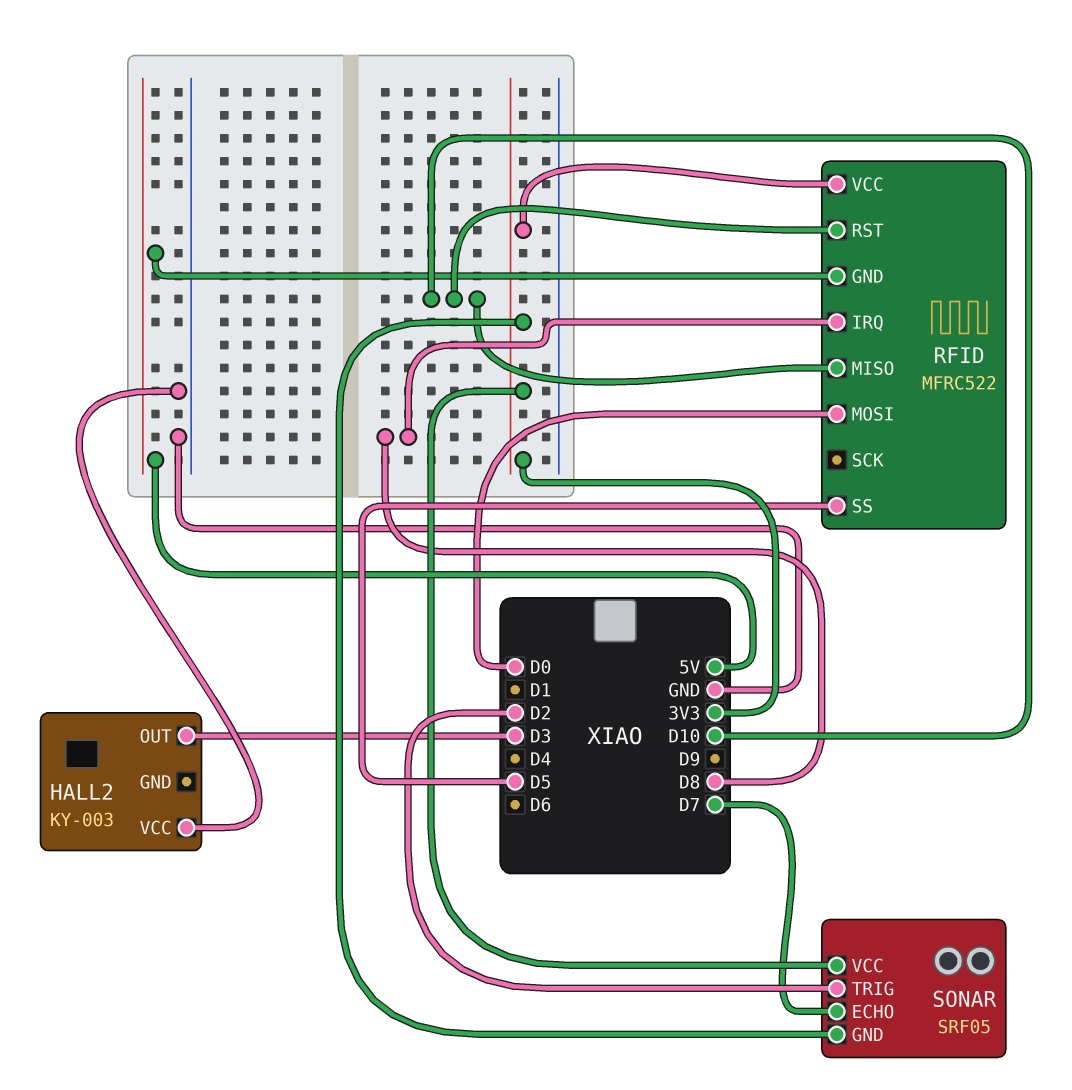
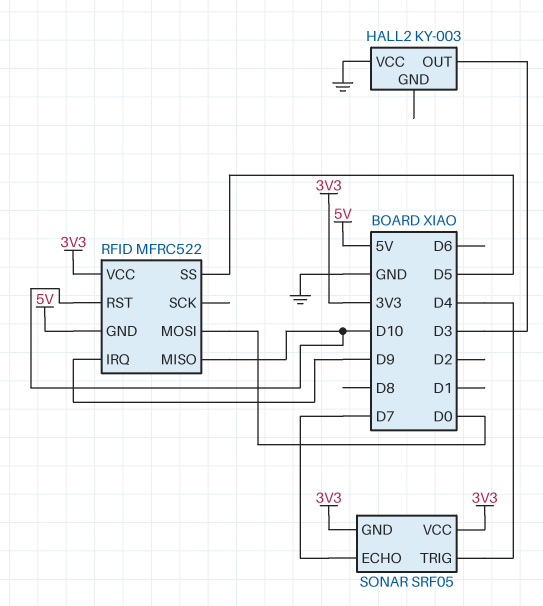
RFID pin IRQ: D8 -> D9
SONAR pin TRIG: D2 -> D4

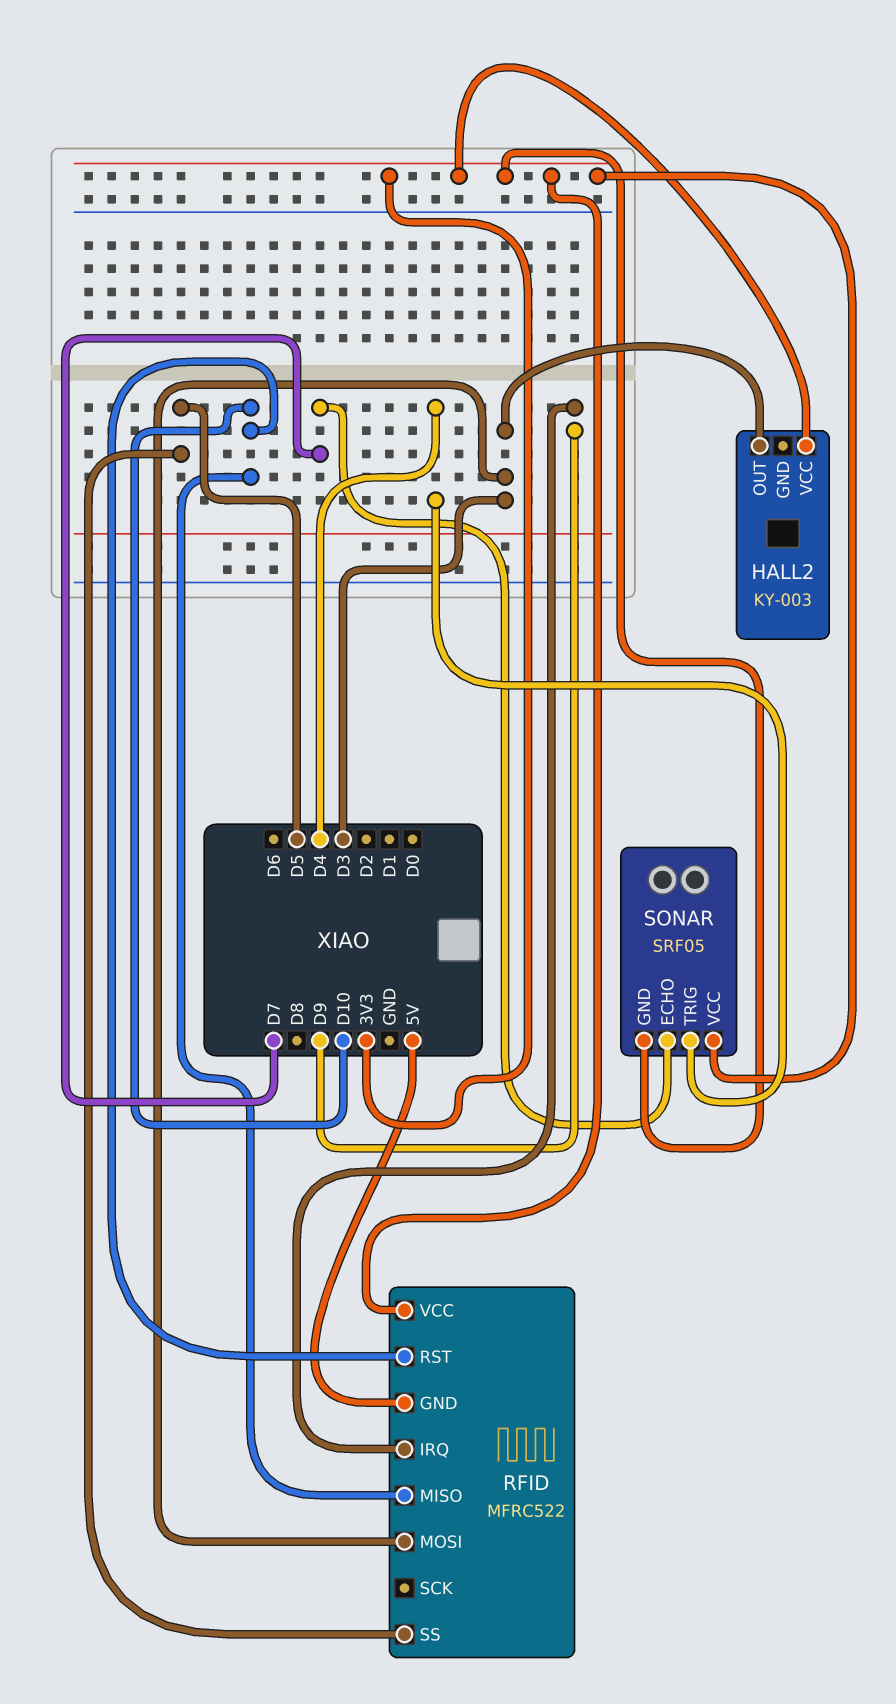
HALL2 pin VCC: GND -> 3V3
RFID pin MOSI: D0 -> D3

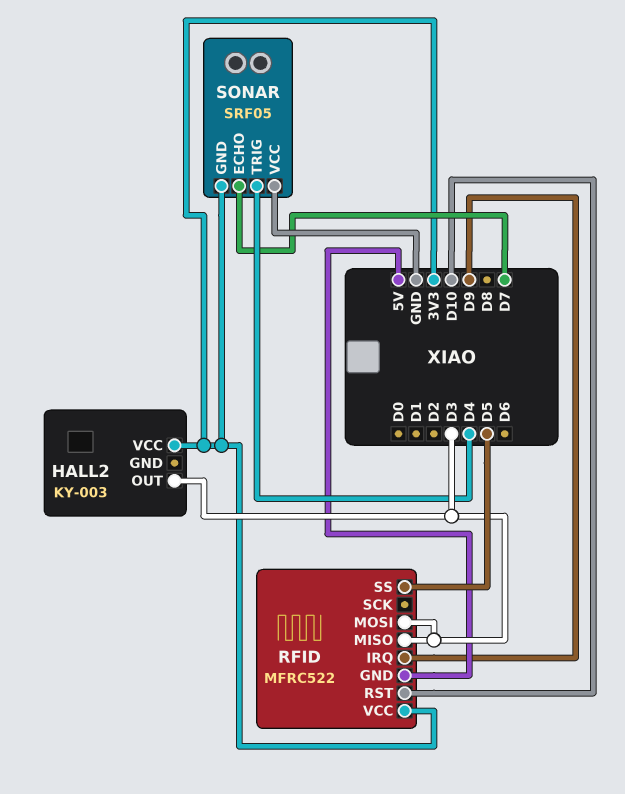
RFID pin MISO: D10 -> D3
SONAR pin VCC: 3V3 -> GND

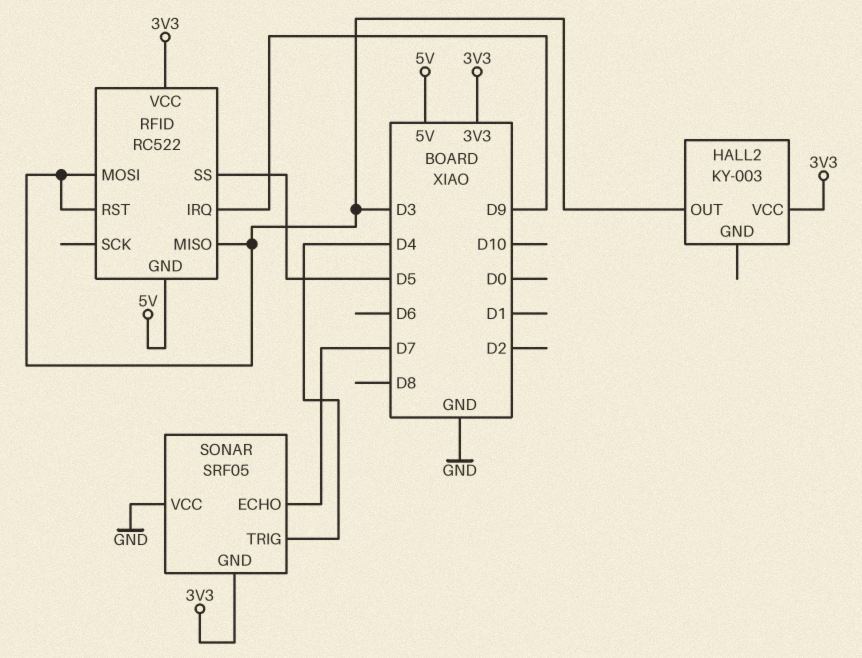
RFID: MFRC522 -> RC522
RFID pin RST: D10 -> D3

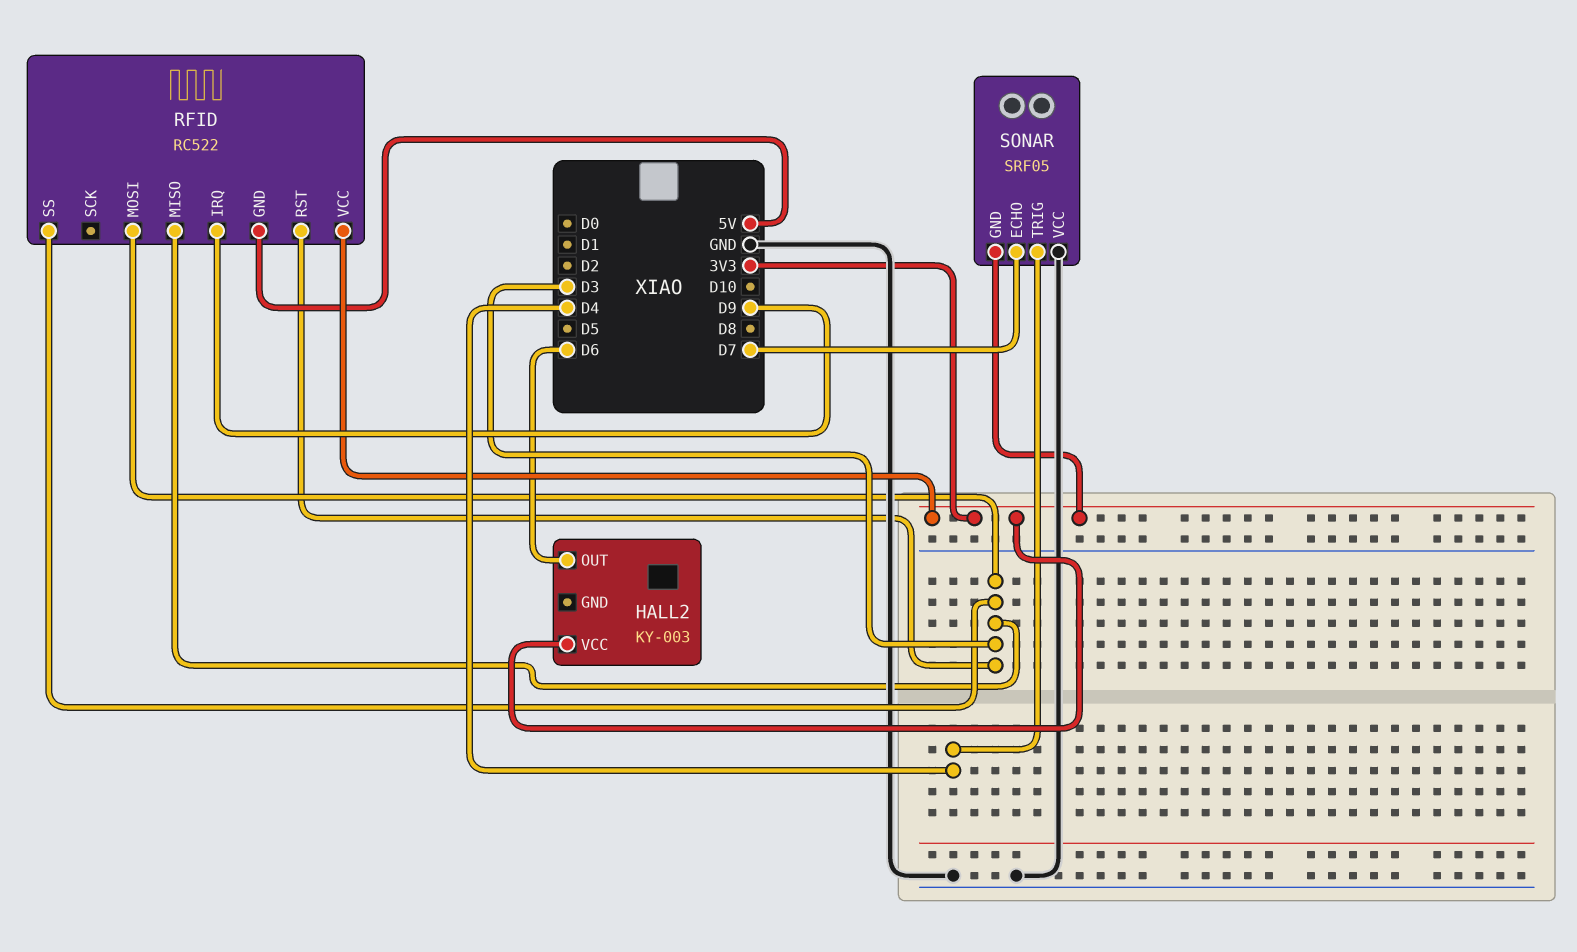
HALL2 pin OUT: D3 -> D6
RFID pin SS: D5 -> D3

